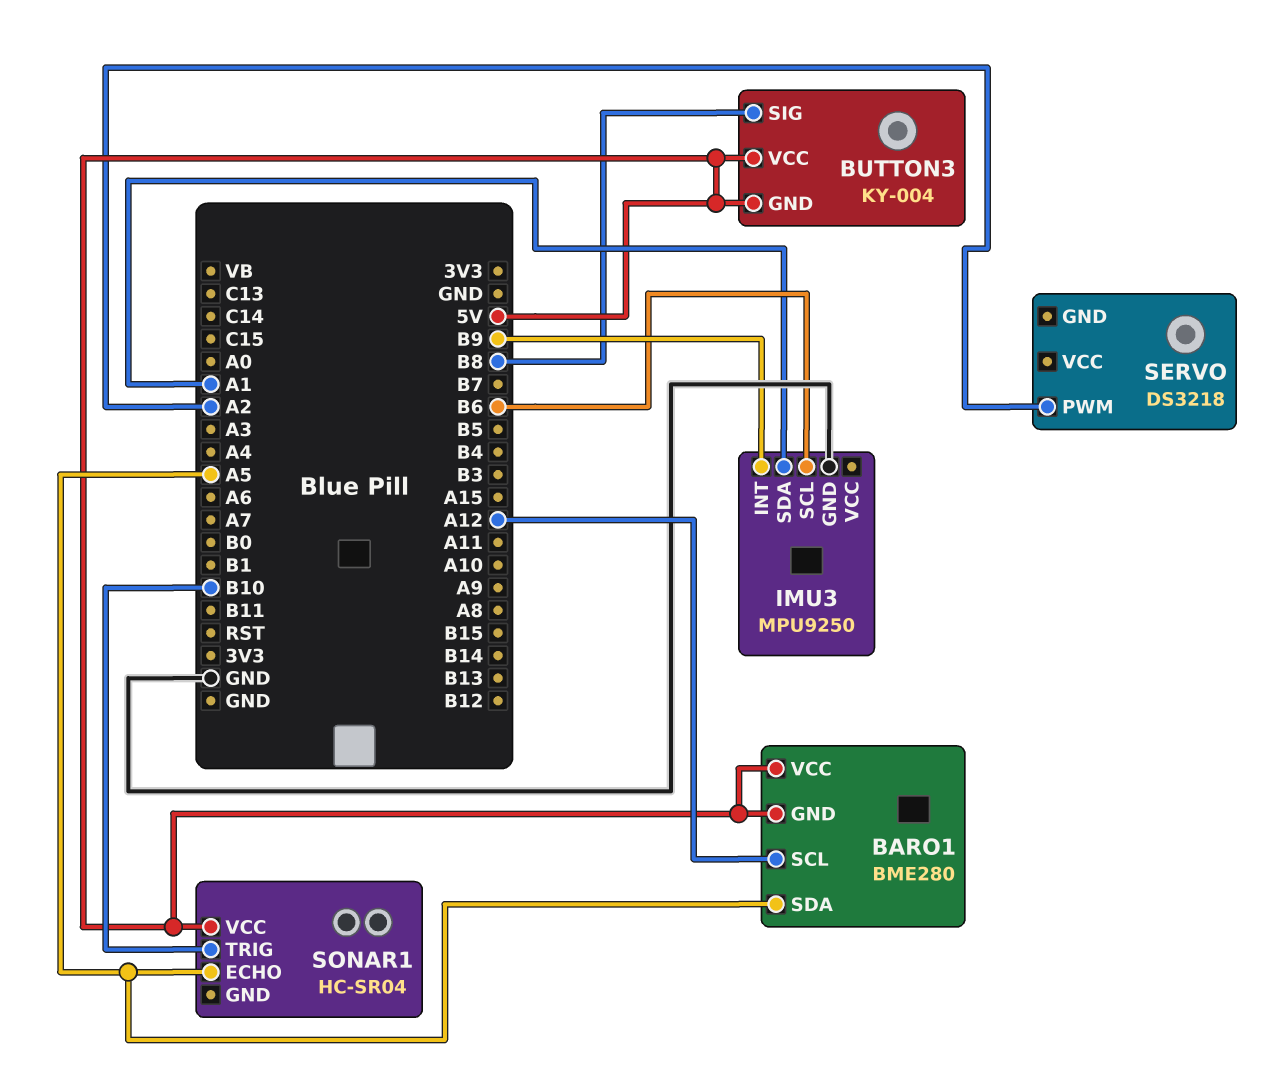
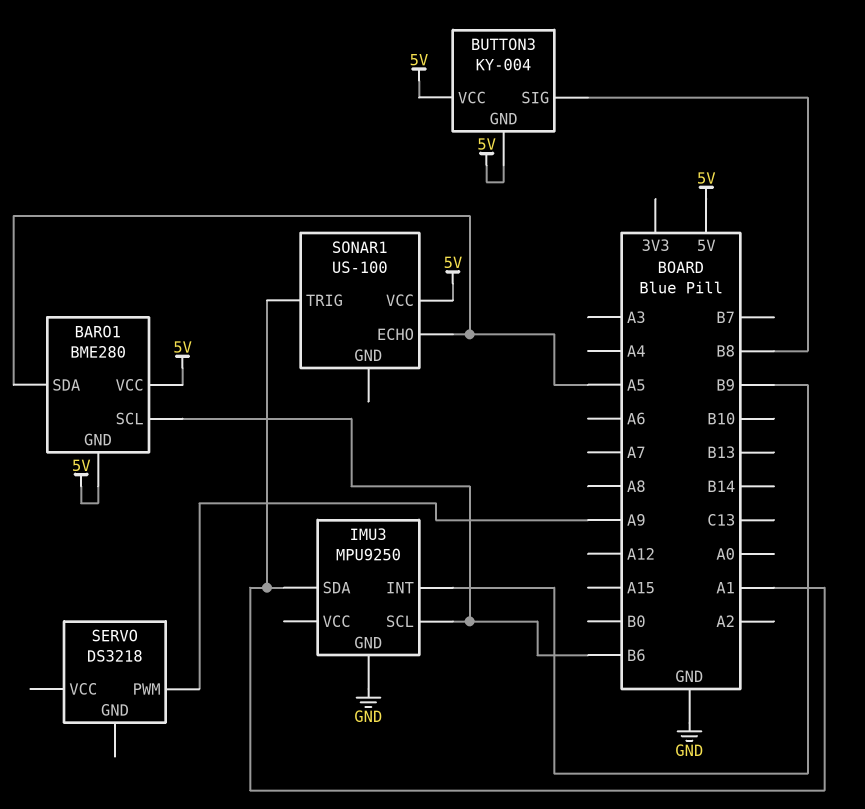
BARO1 pin SCL: A12 -> B6
SERVO pin PWM: A2 -> A9
SONAR1: HC-SR04 -> US-100
SONAR1 pin TRIG: B10 -> A1

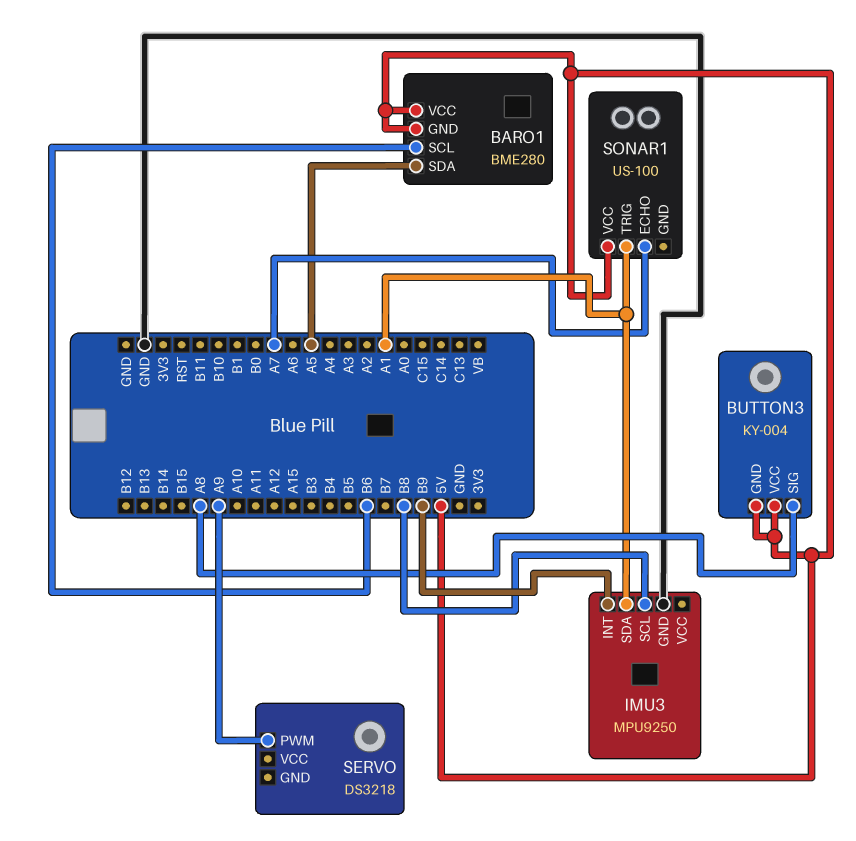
BUTTON3 pin SIG: B8 -> A8
IMU3 pin SCL: B6 -> B8
SONAR1 pin ECHO: A5 -> A7

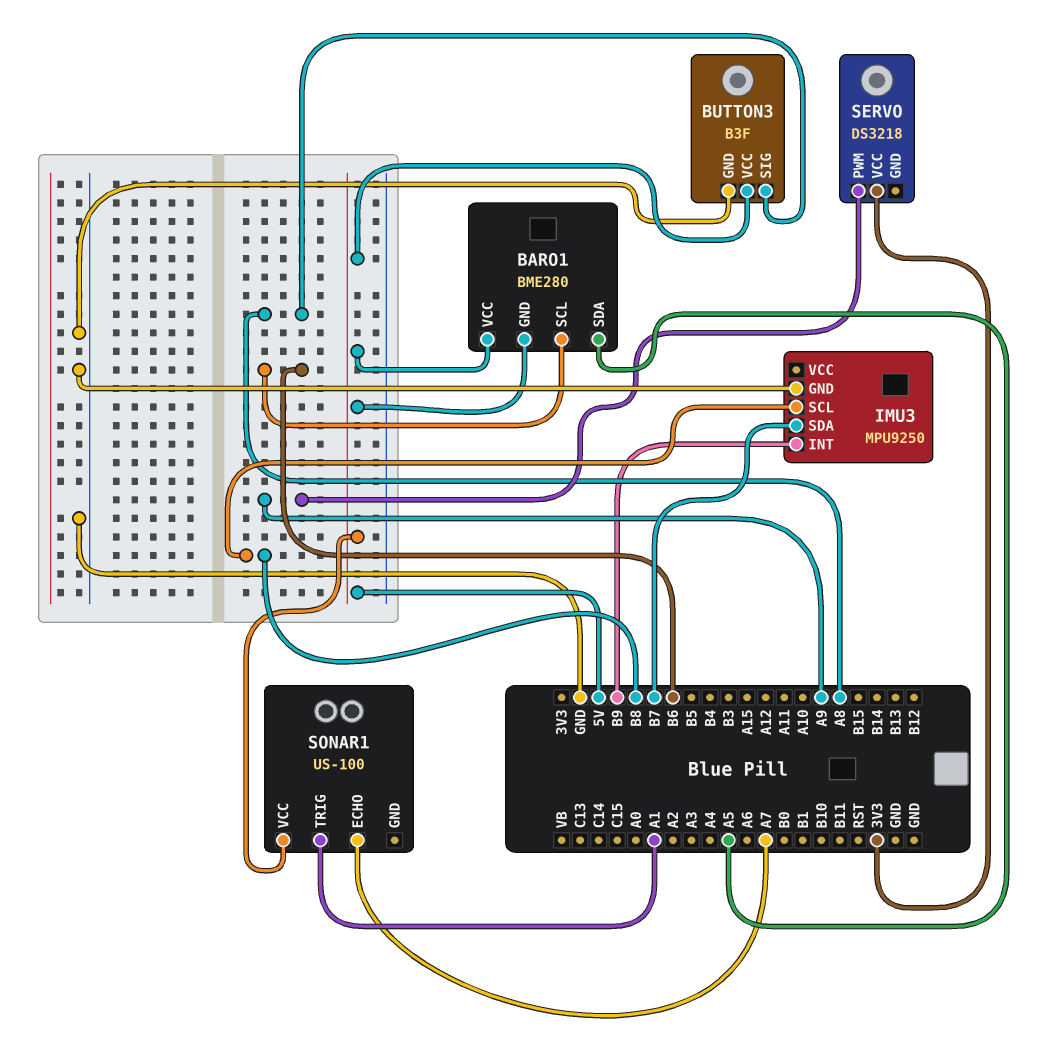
BUTTON3: KY-004 -> B3F
BUTTON3 pin GND: 5V -> GND
IMU3 pin SDA: A1 -> B7
SERVO pin VCC: none -> 3V3

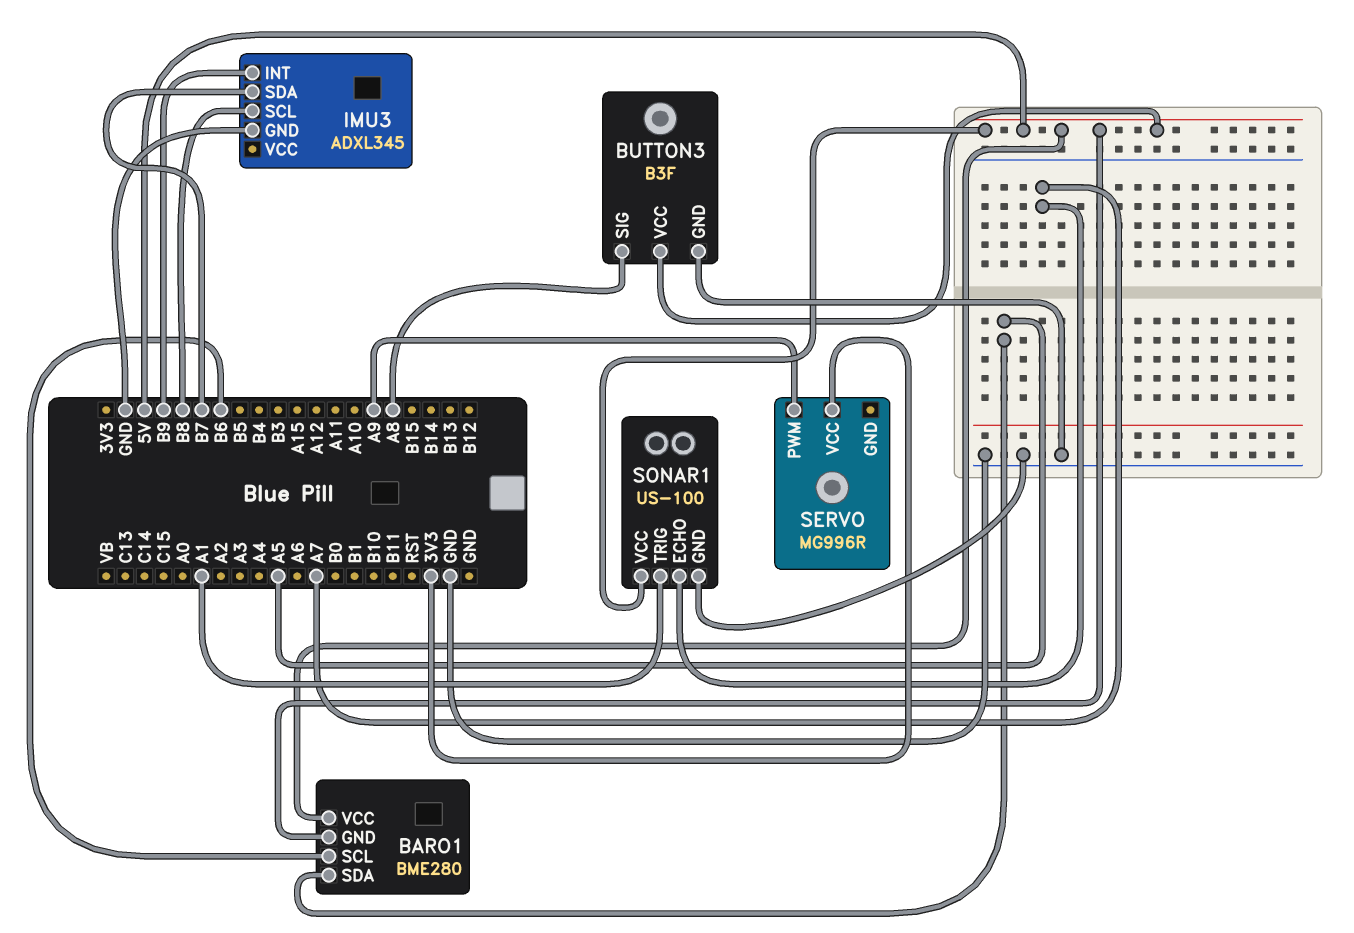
IMU3: MPU9250 -> ADXL345
SERVO: DS3218 -> MG996R
SONAR1 pin GND: none -> GND

